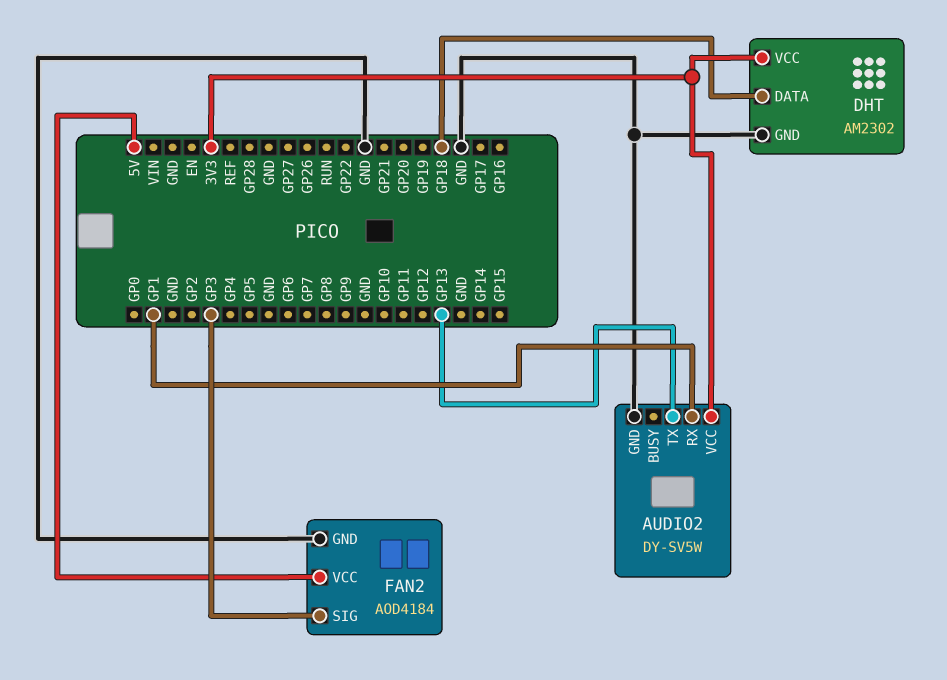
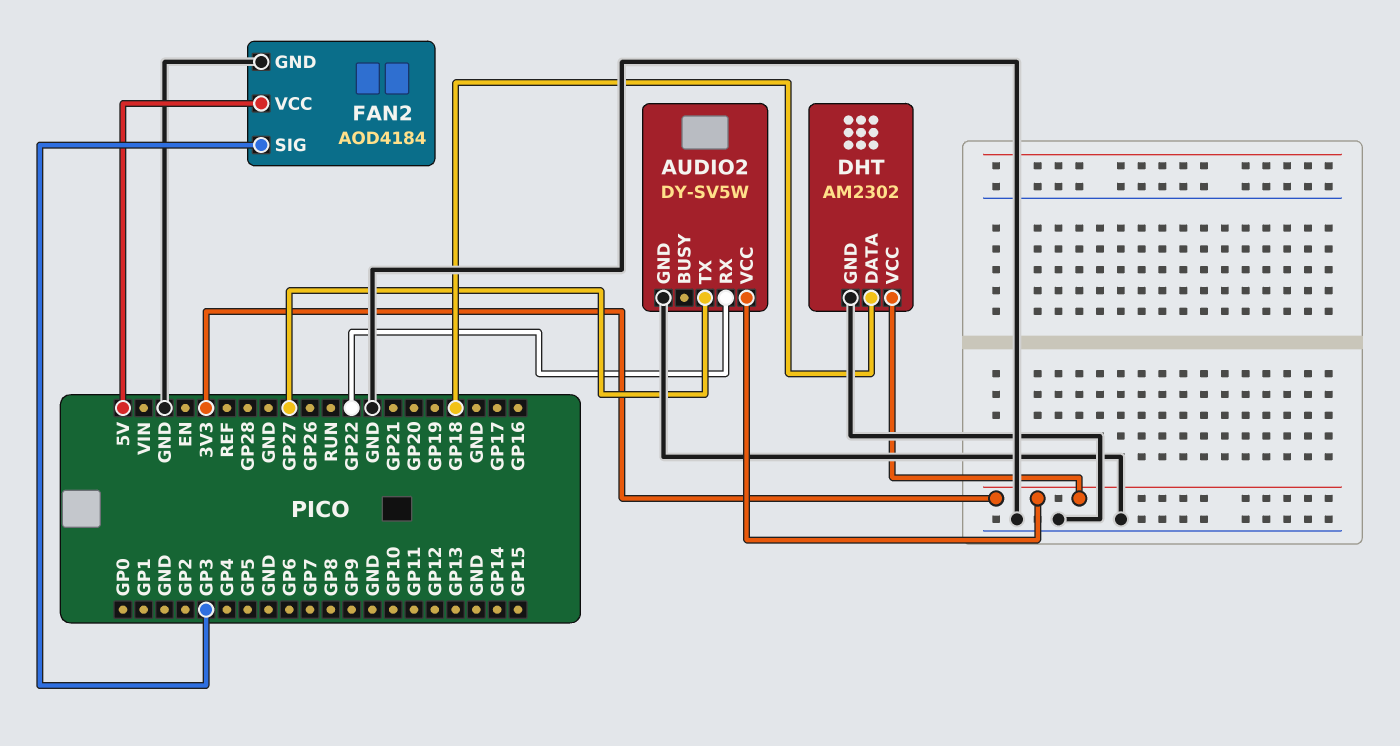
AUDIO2 pin RX: GP1 -> GP22
AUDIO2 pin TX: GP13 -> GP27

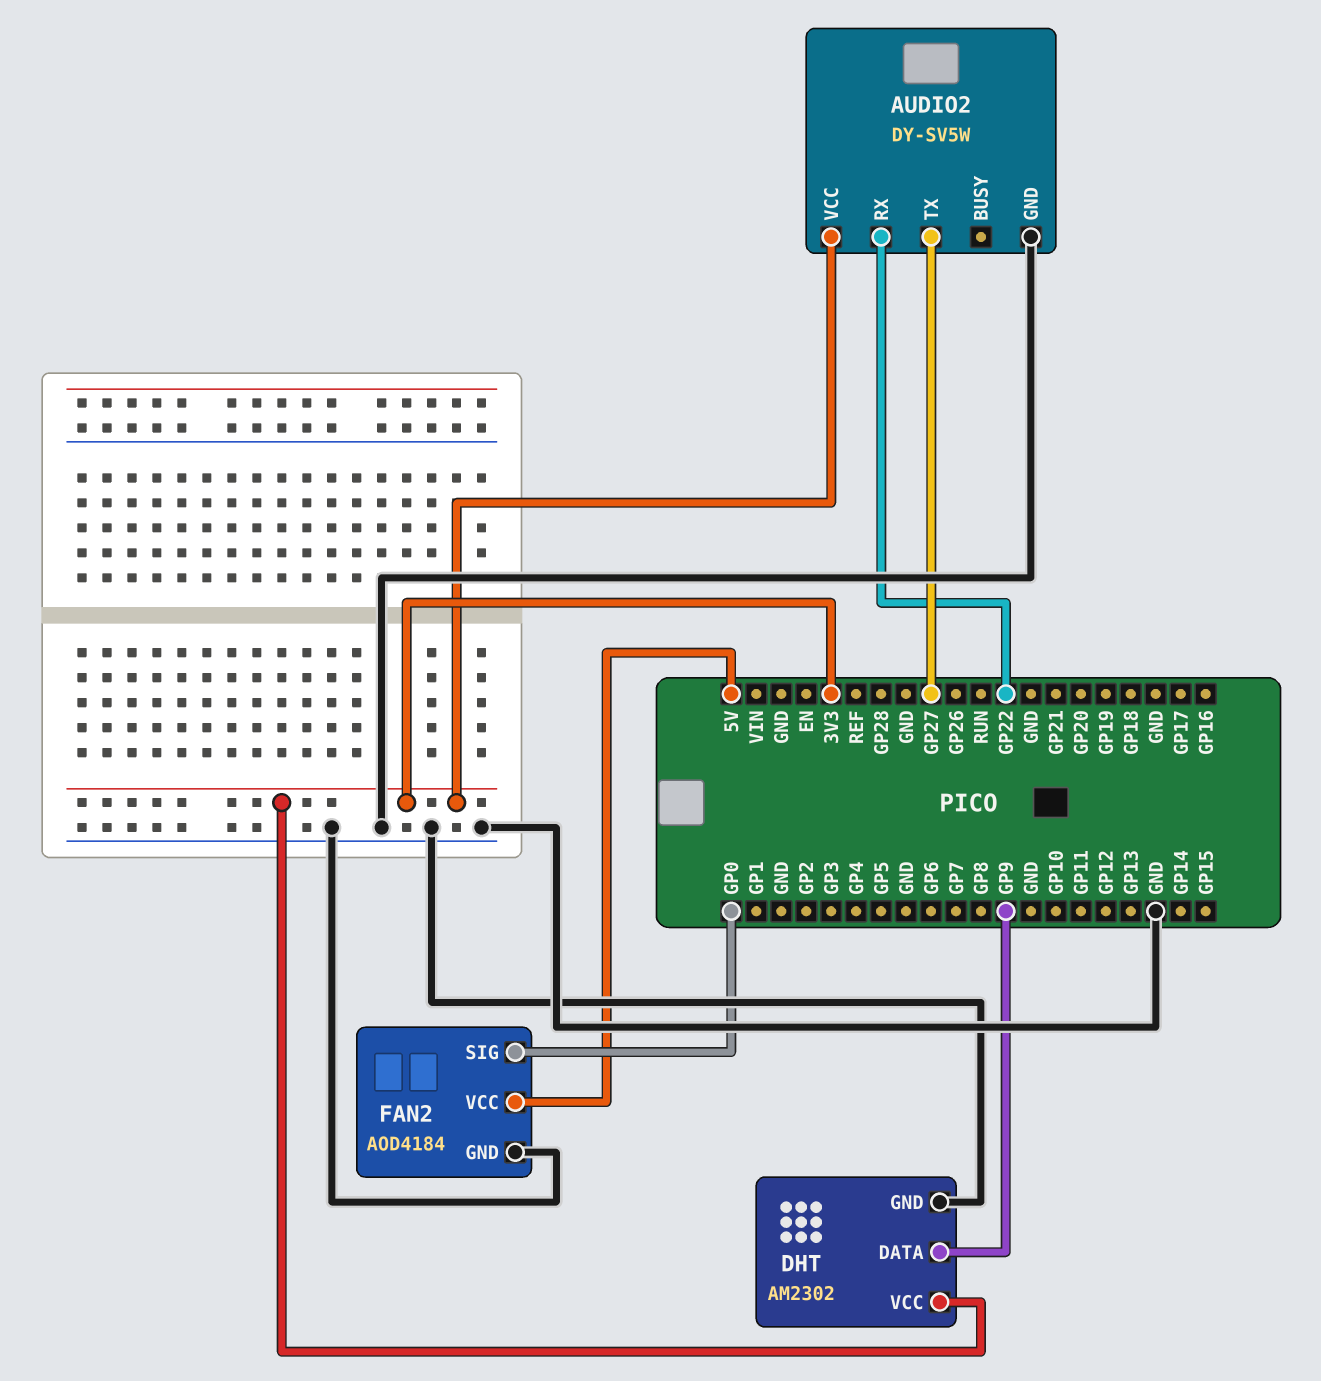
DHT pin DATA: GP18 -> GP9
FAN2 pin SIG: GP3 -> GP0

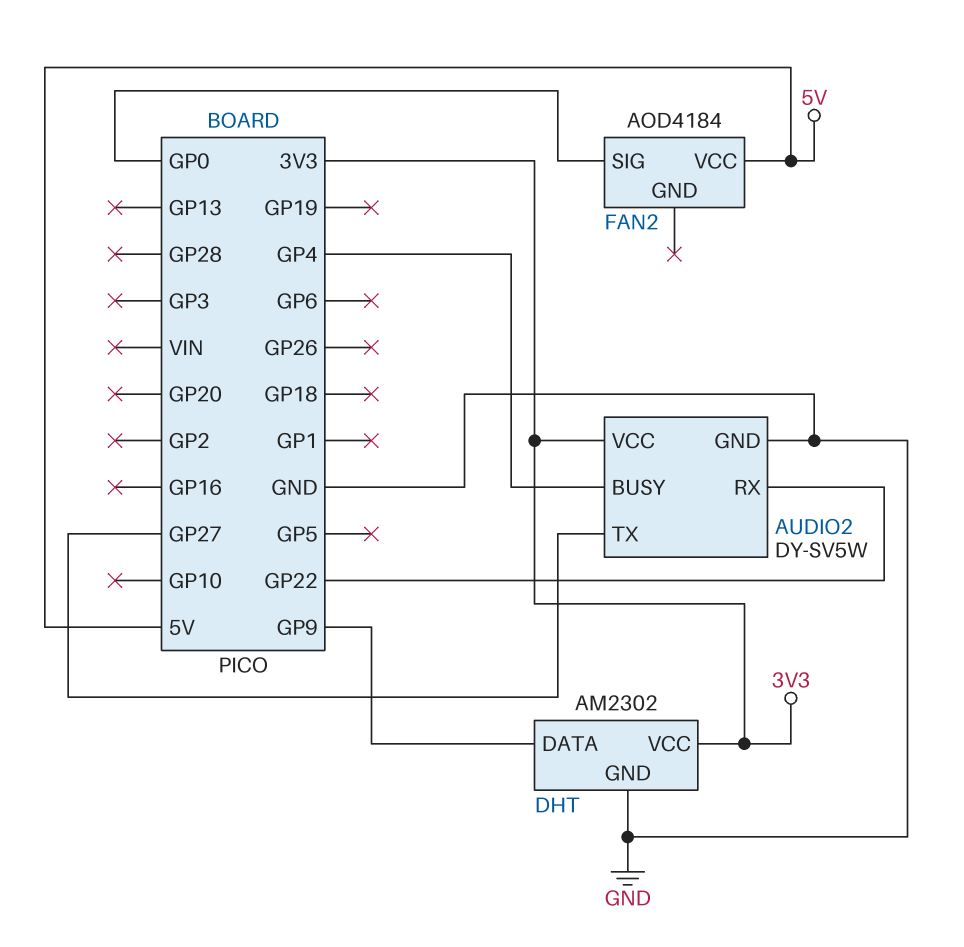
AUDIO2 pin BUSY: none -> GP4
FAN2 pin GND: GND -> none

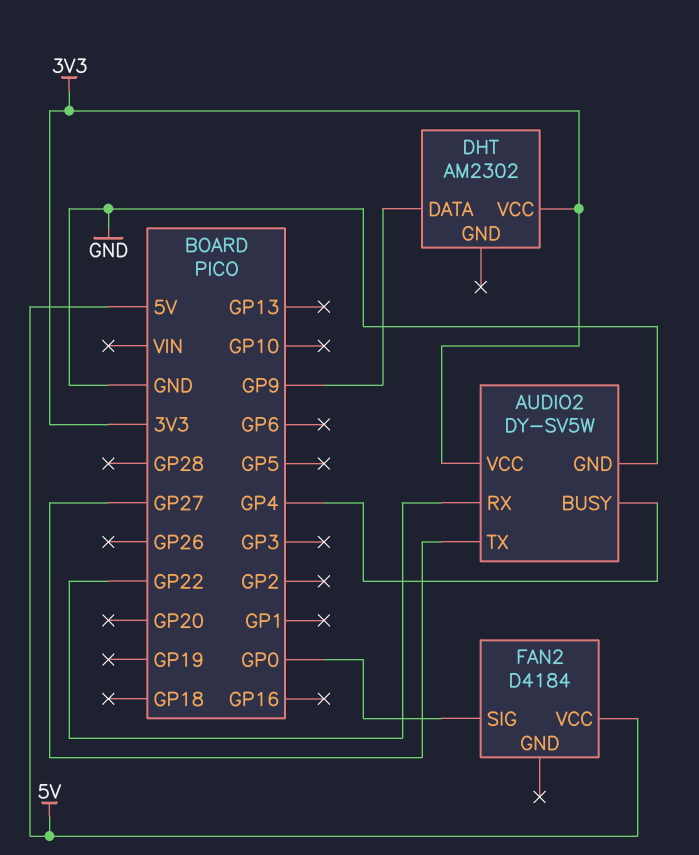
DHT pin GND: GND -> none
FAN2: AOD4184 -> D4184

